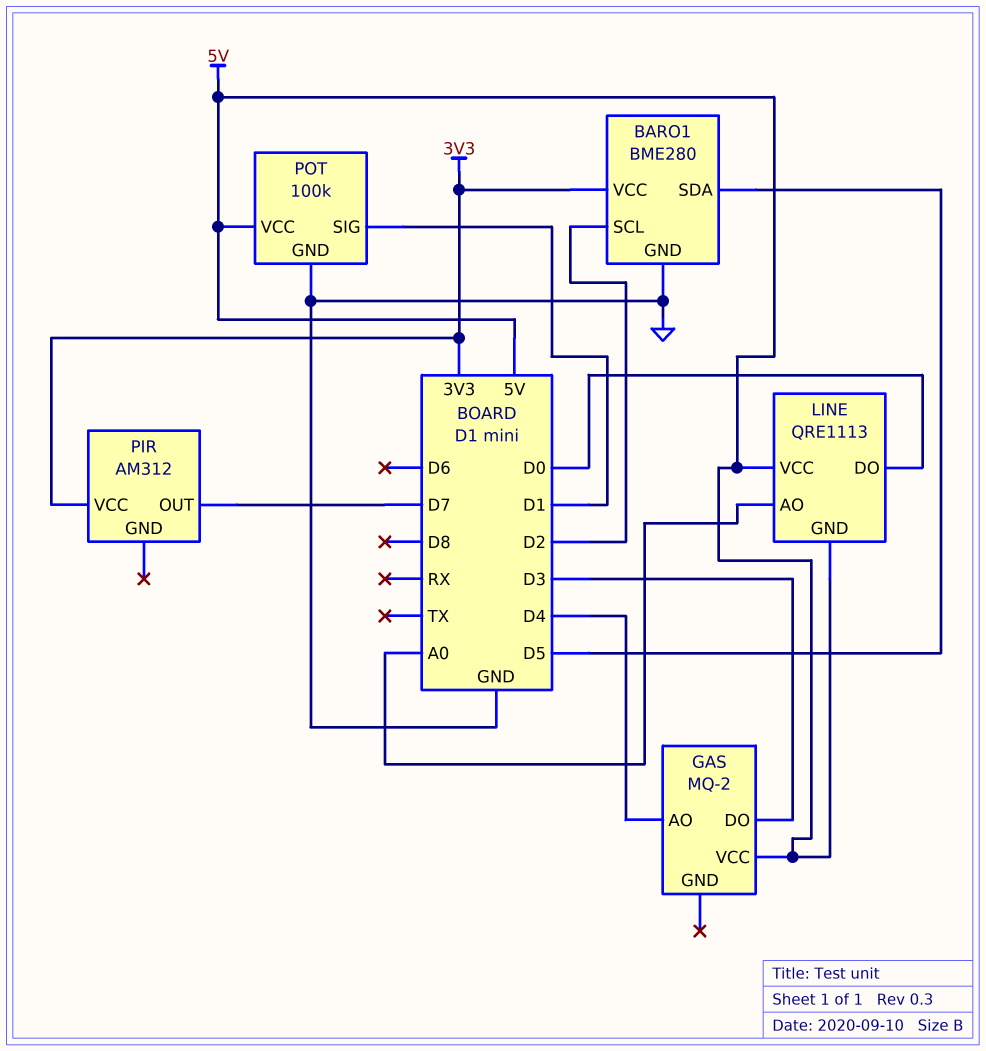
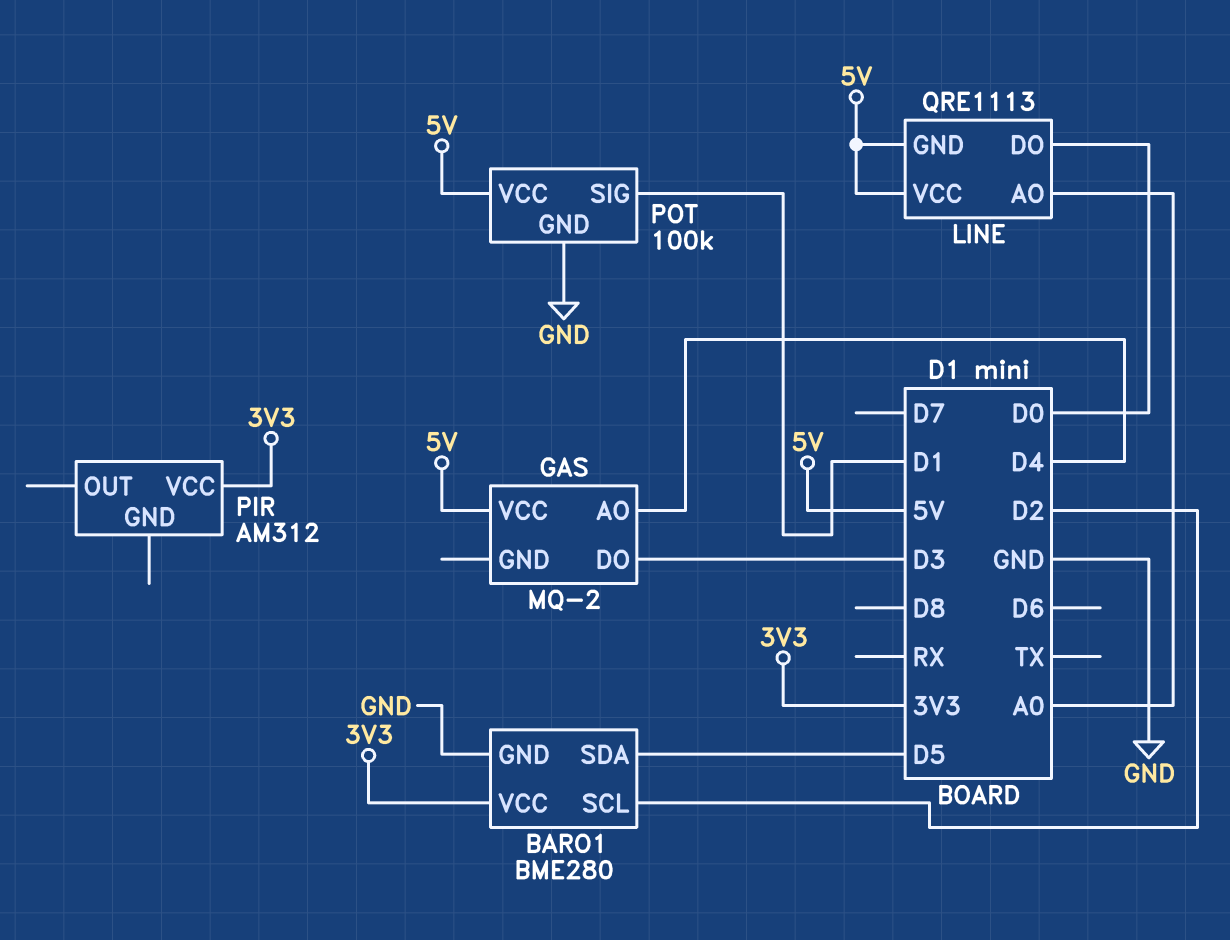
PIR pin OUT: D7 -> none

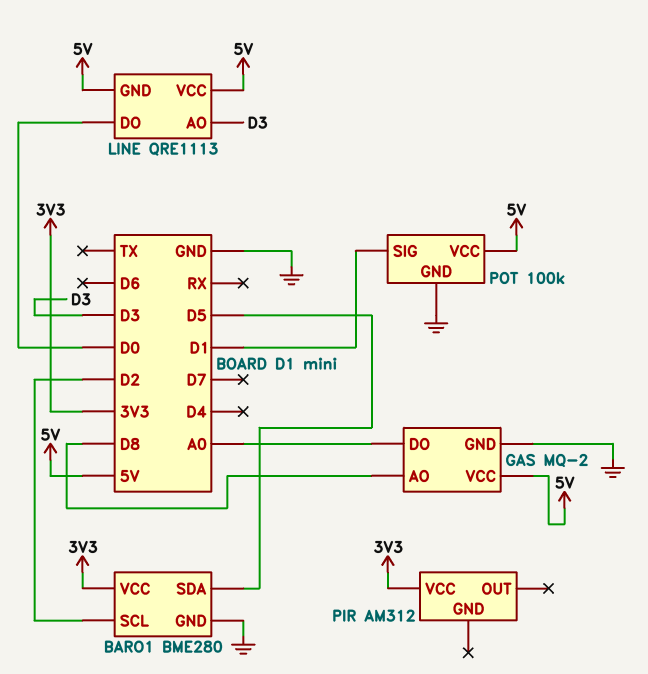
GAS pin AO: D4 -> D8
GAS pin DO: D3 -> A0
GAS pin GND: none -> GND
LINE pin AO: A0 -> D3

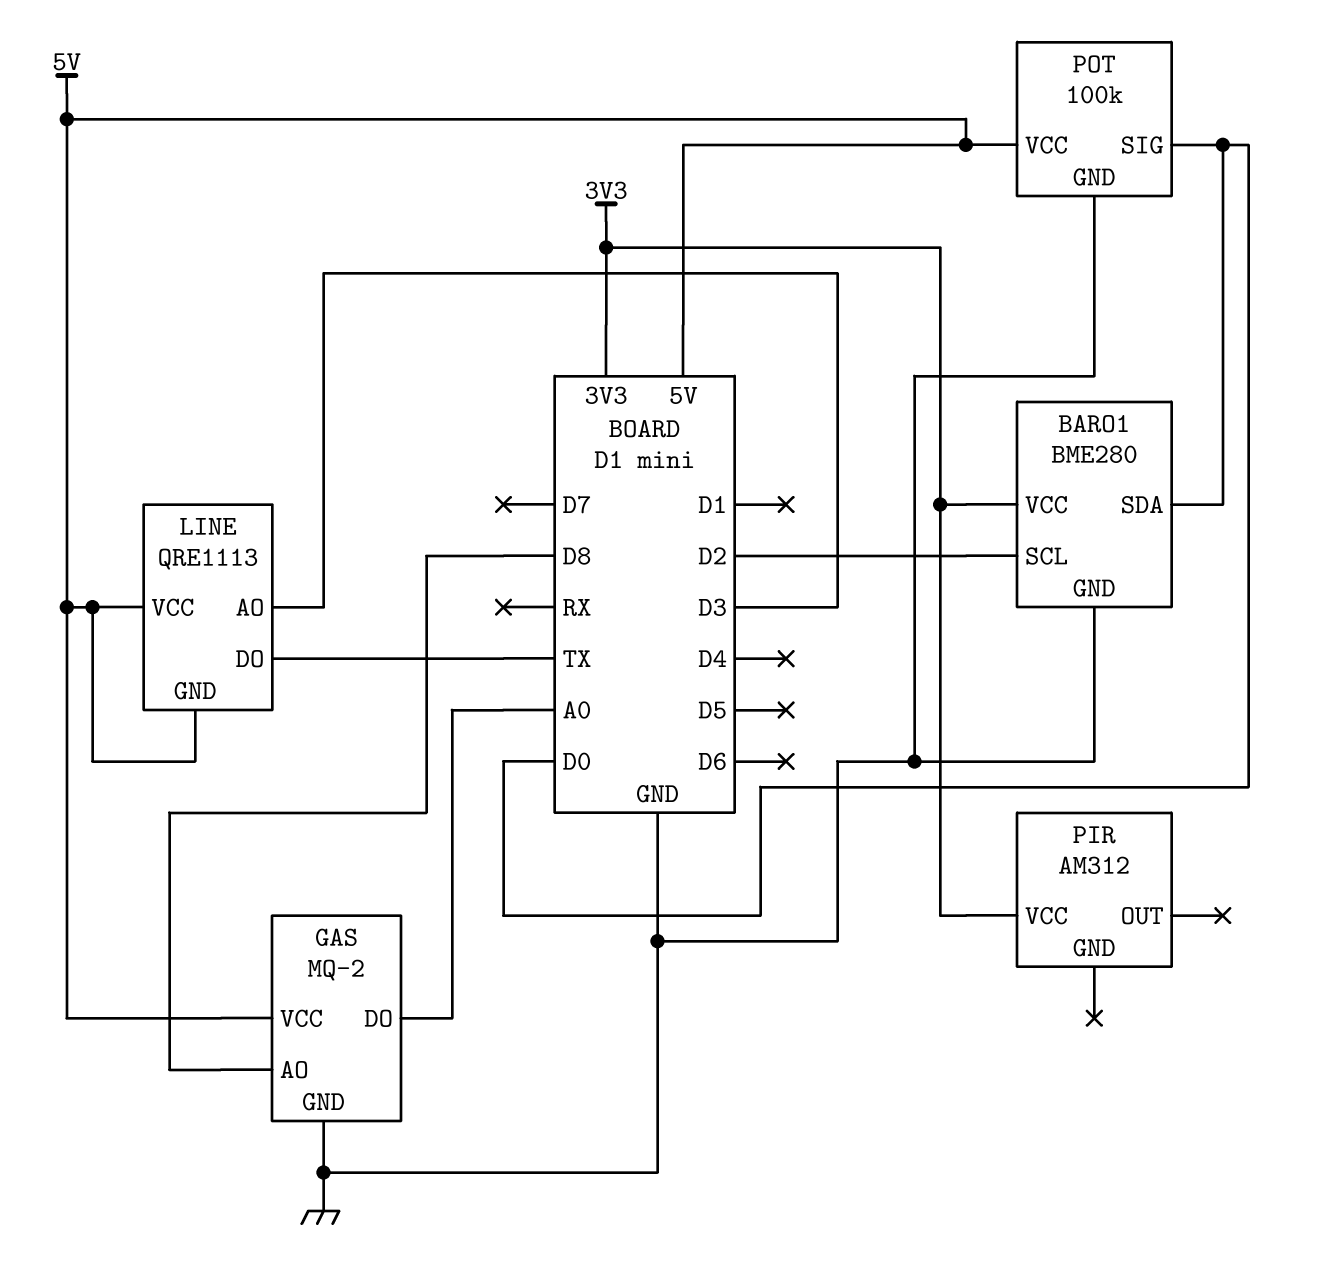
BARO1 pin SDA: D5 -> D0
LINE pin DO: D0 -> TX
POT pin SIG: D1 -> D0

